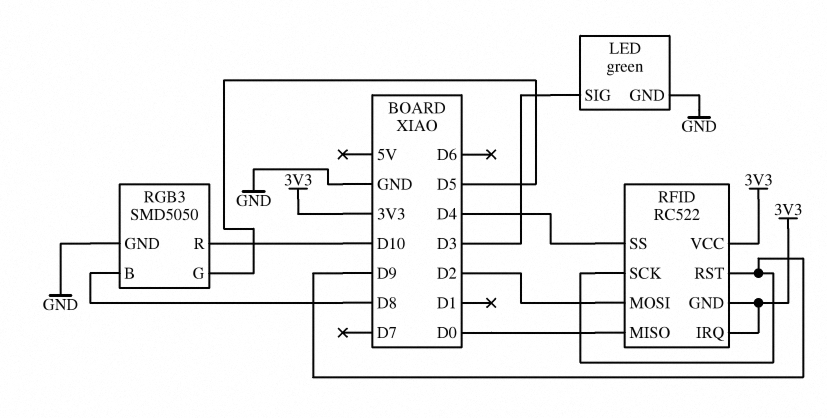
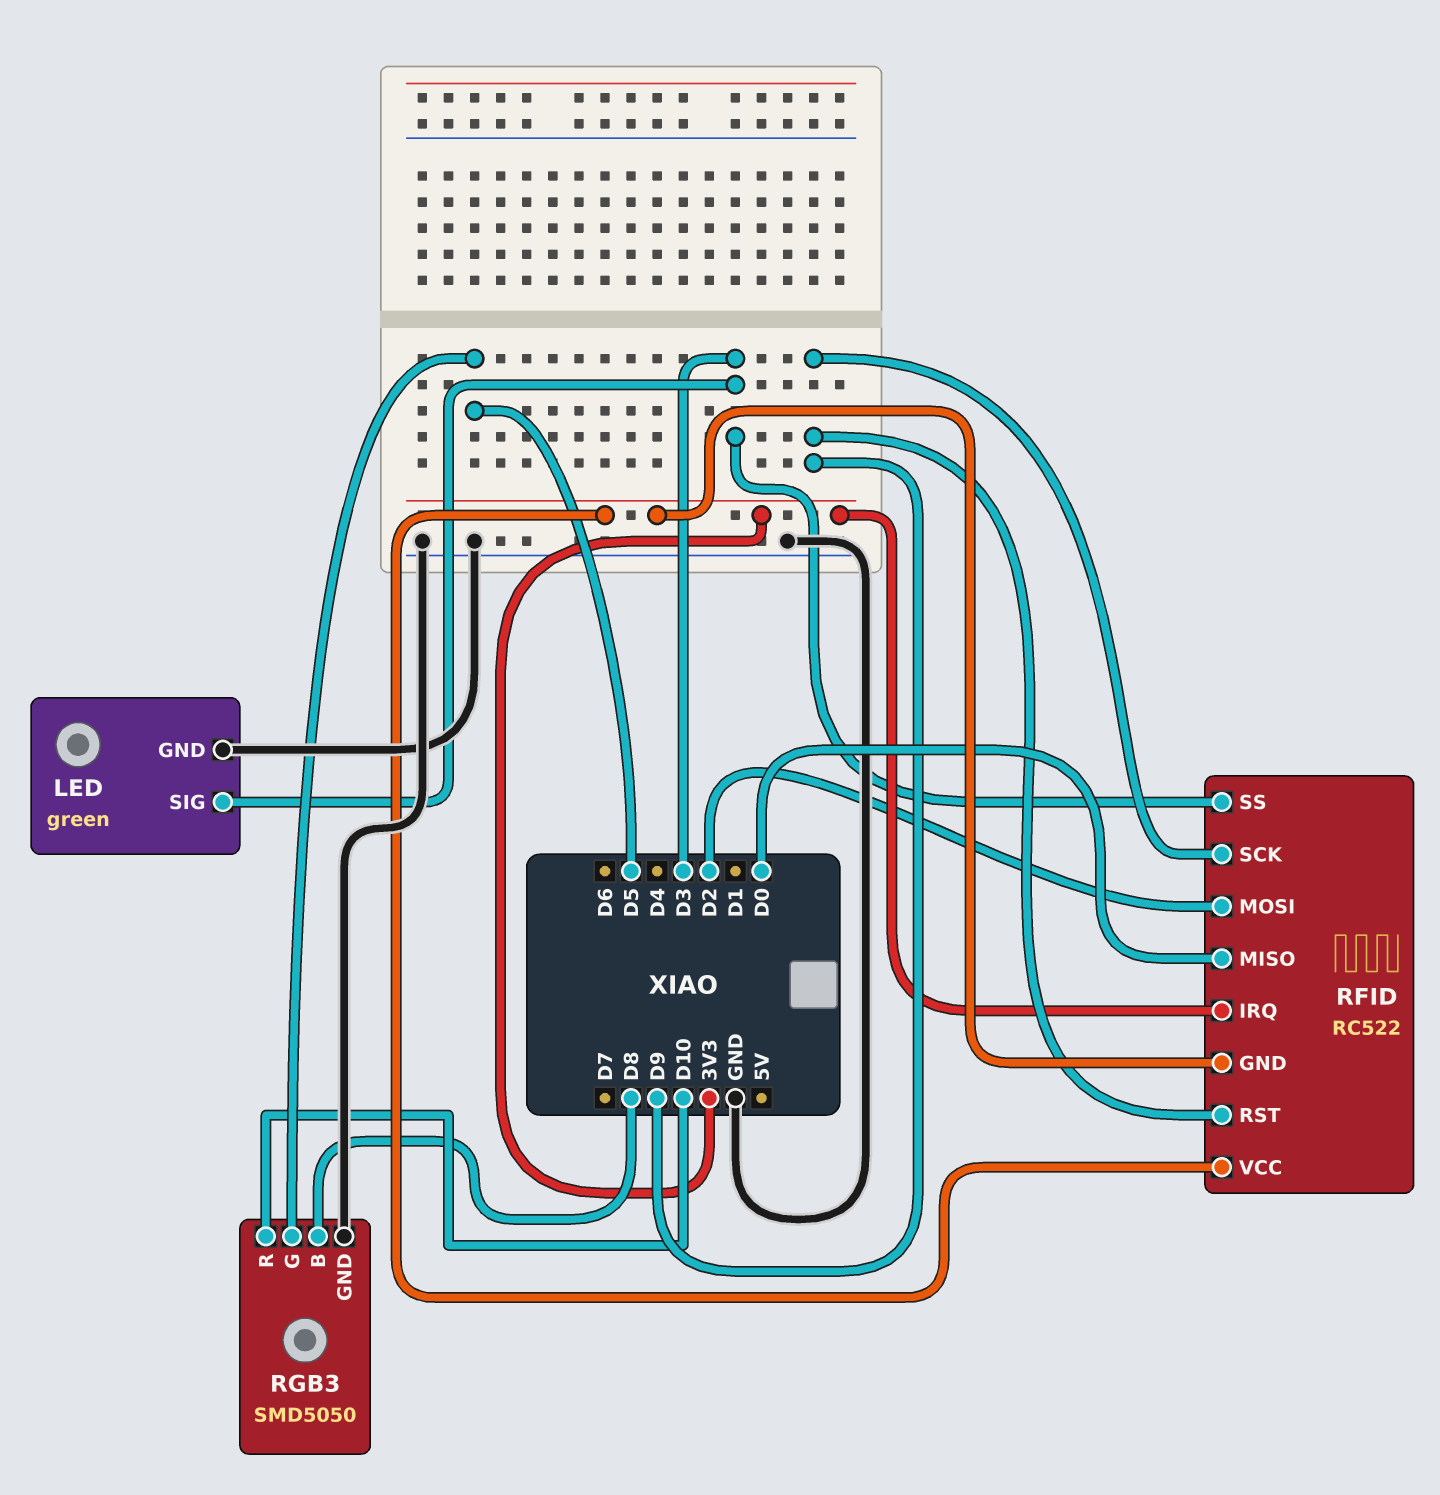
RFID pin SS: D4 -> D3

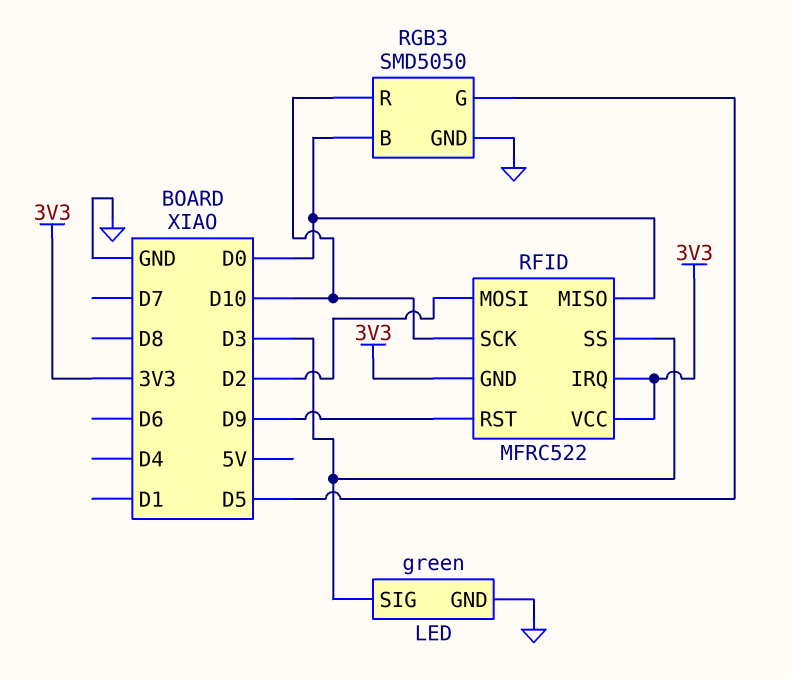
RFID: RC522 -> MFRC522
RFID pin SCK: D9 -> D10
RGB3 pin B: D8 -> D0

